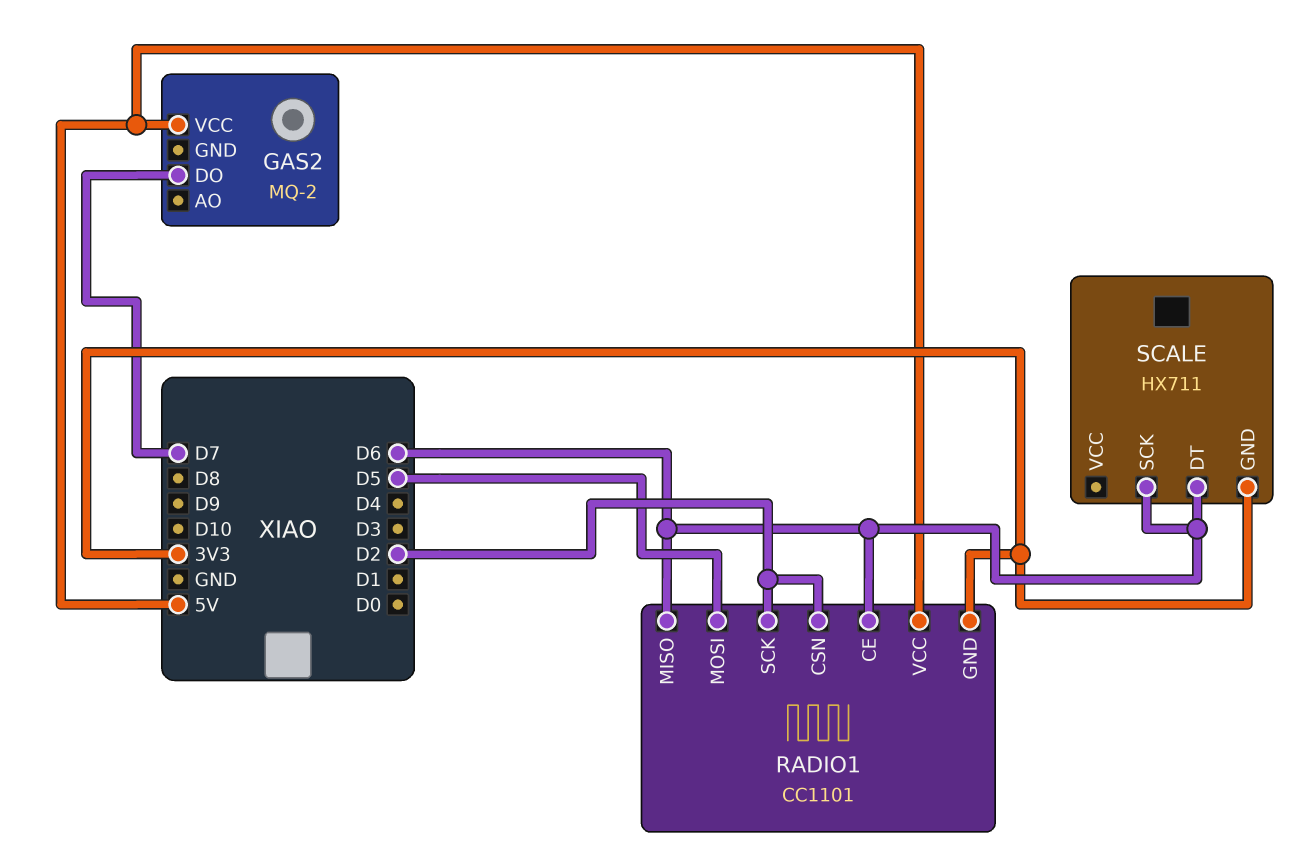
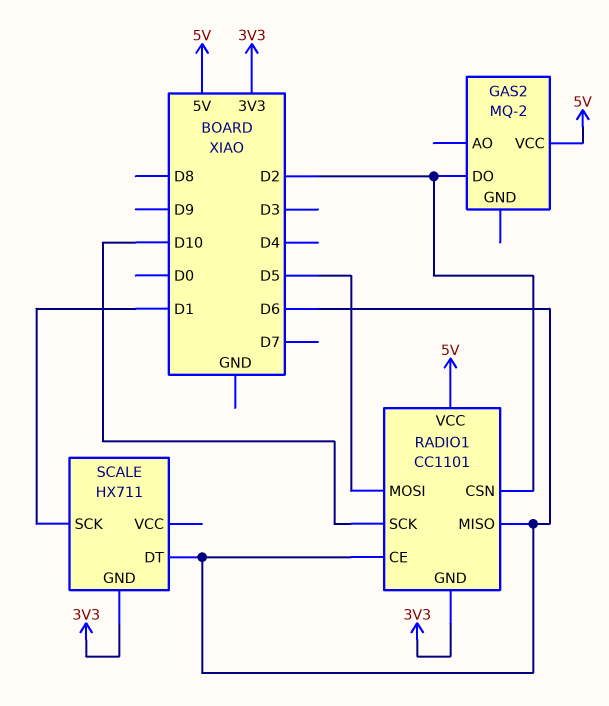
GAS2 pin DO: D7 -> D2
RADIO1 pin SCK: D2 -> D10
SCALE pin SCK: D6 -> D1

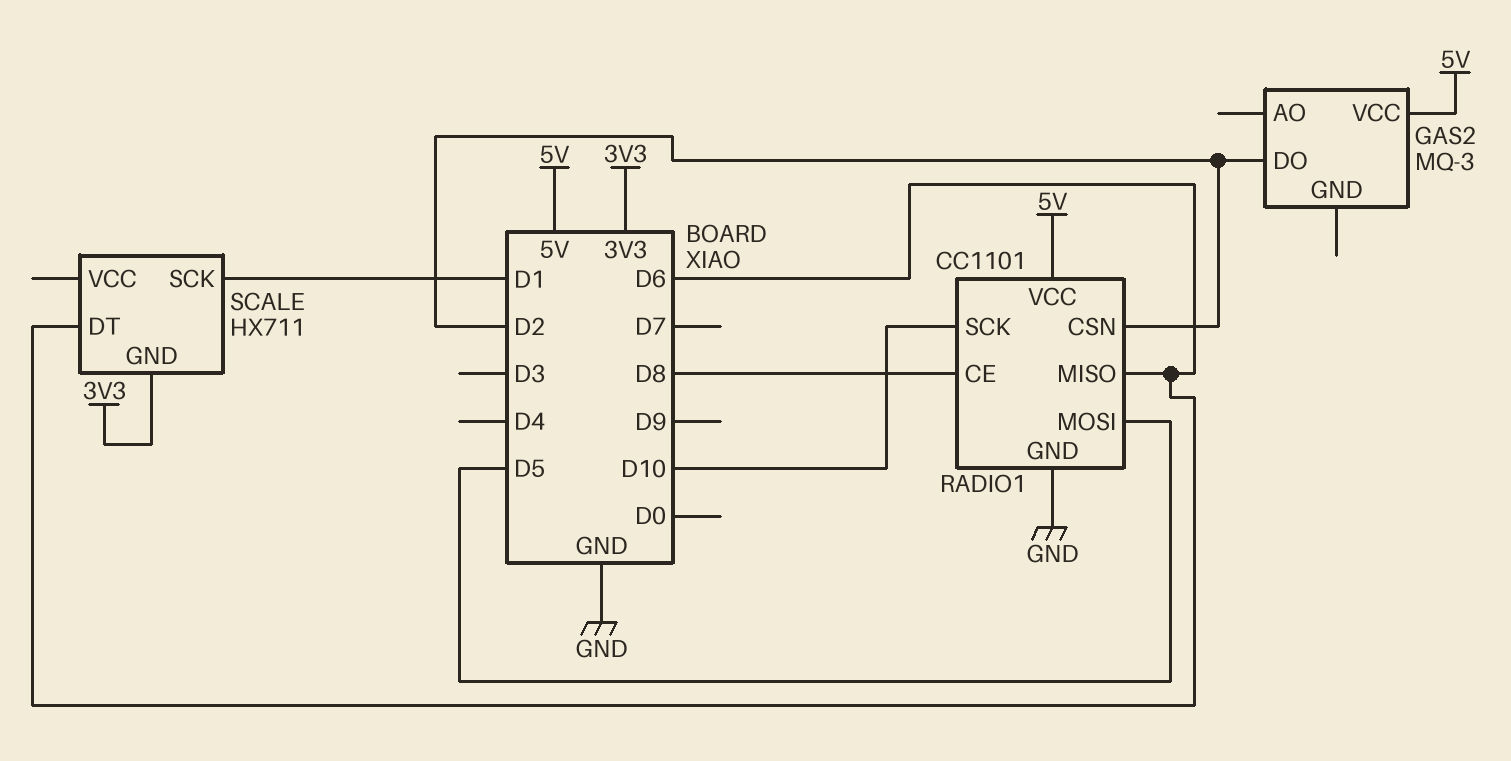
GAS2: MQ-2 -> MQ-3
RADIO1 pin CE: D6 -> D8
RADIO1 pin GND: 3V3 -> GND

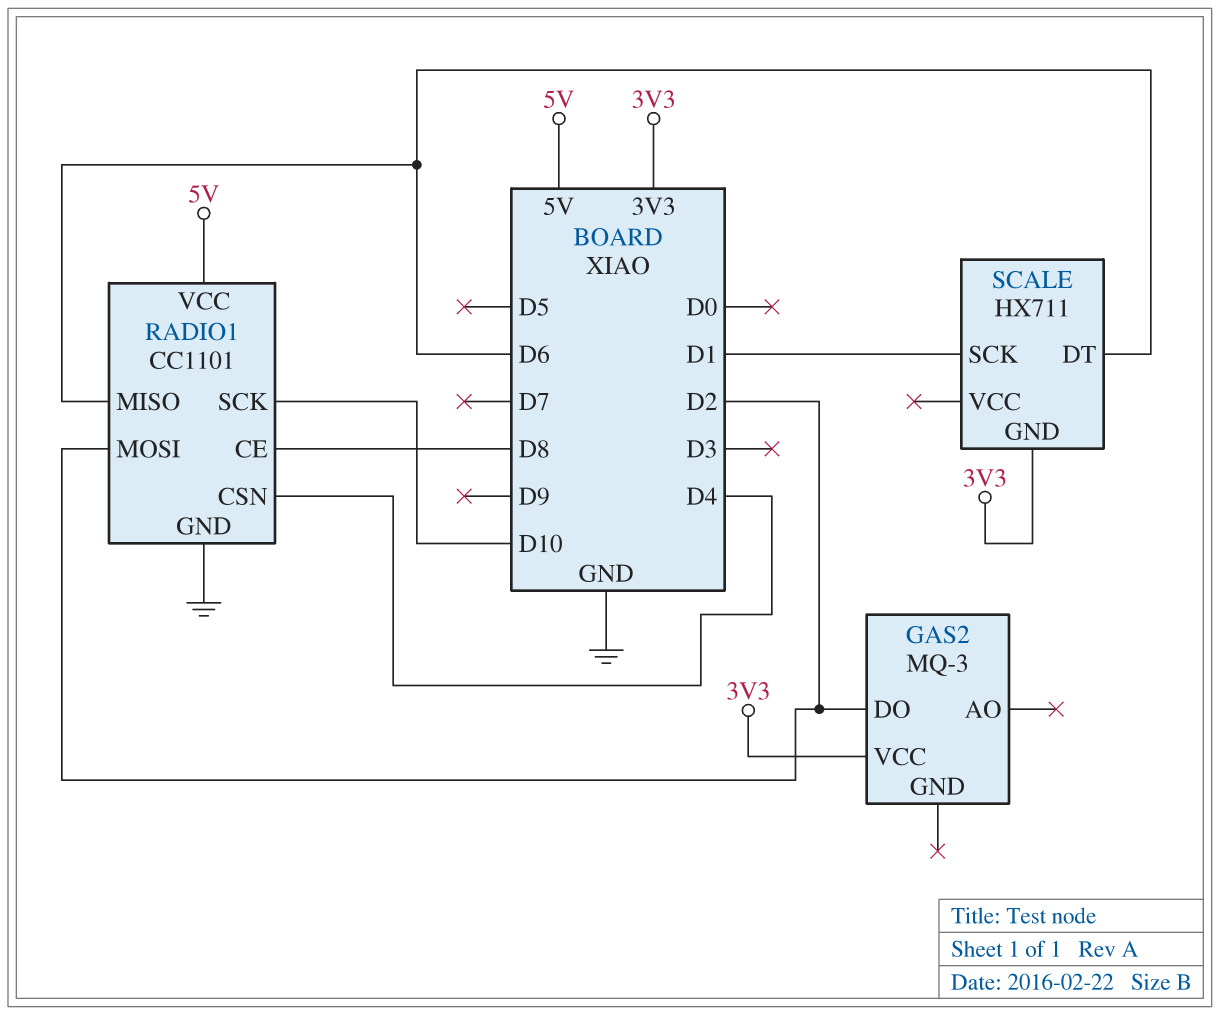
GAS2 pin VCC: 5V -> 3V3
RADIO1 pin CSN: D2 -> D4
RADIO1 pin MOSI: D5 -> D2

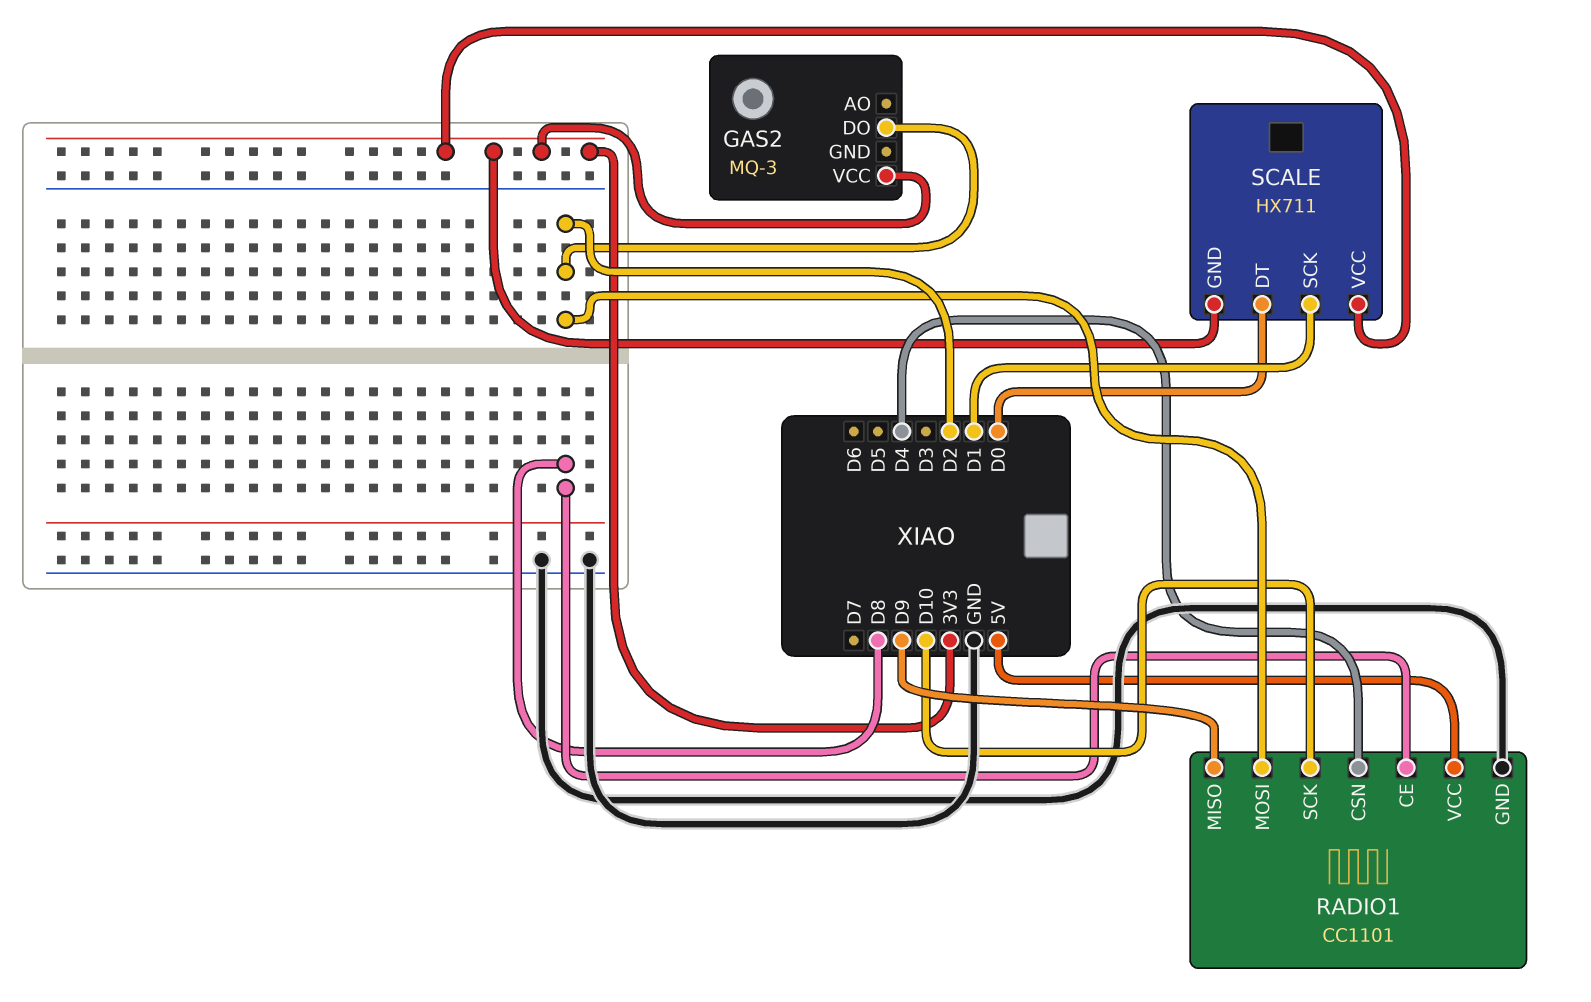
RADIO1 pin MISO: D6 -> D9
SCALE pin DT: D6 -> D0
SCALE pin VCC: none -> 3V3

